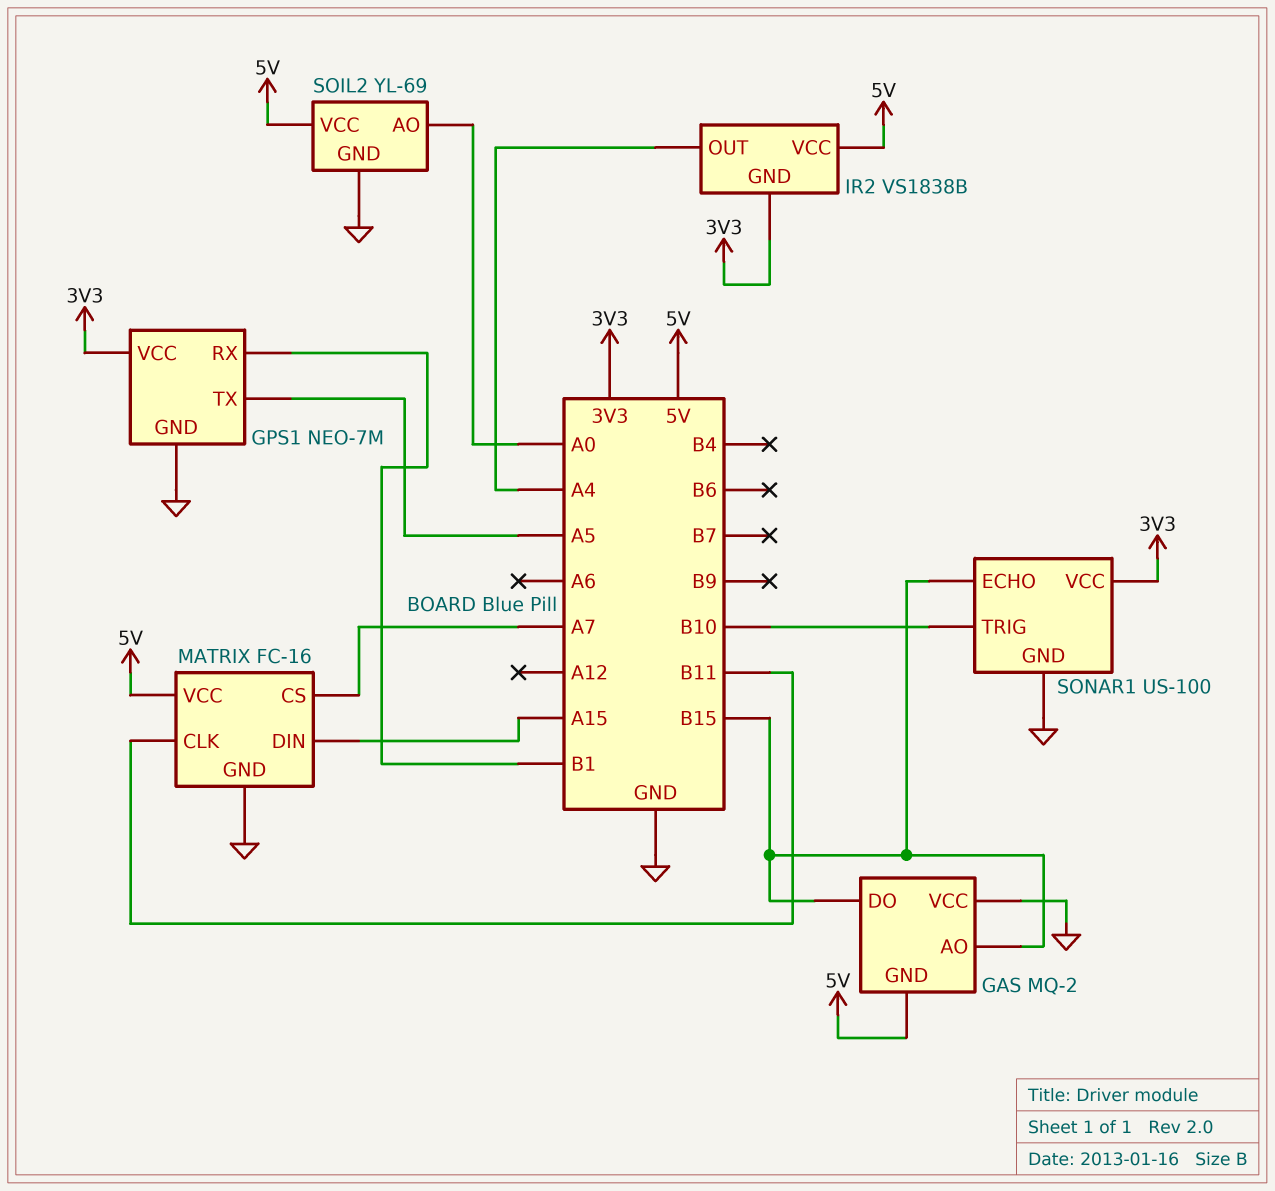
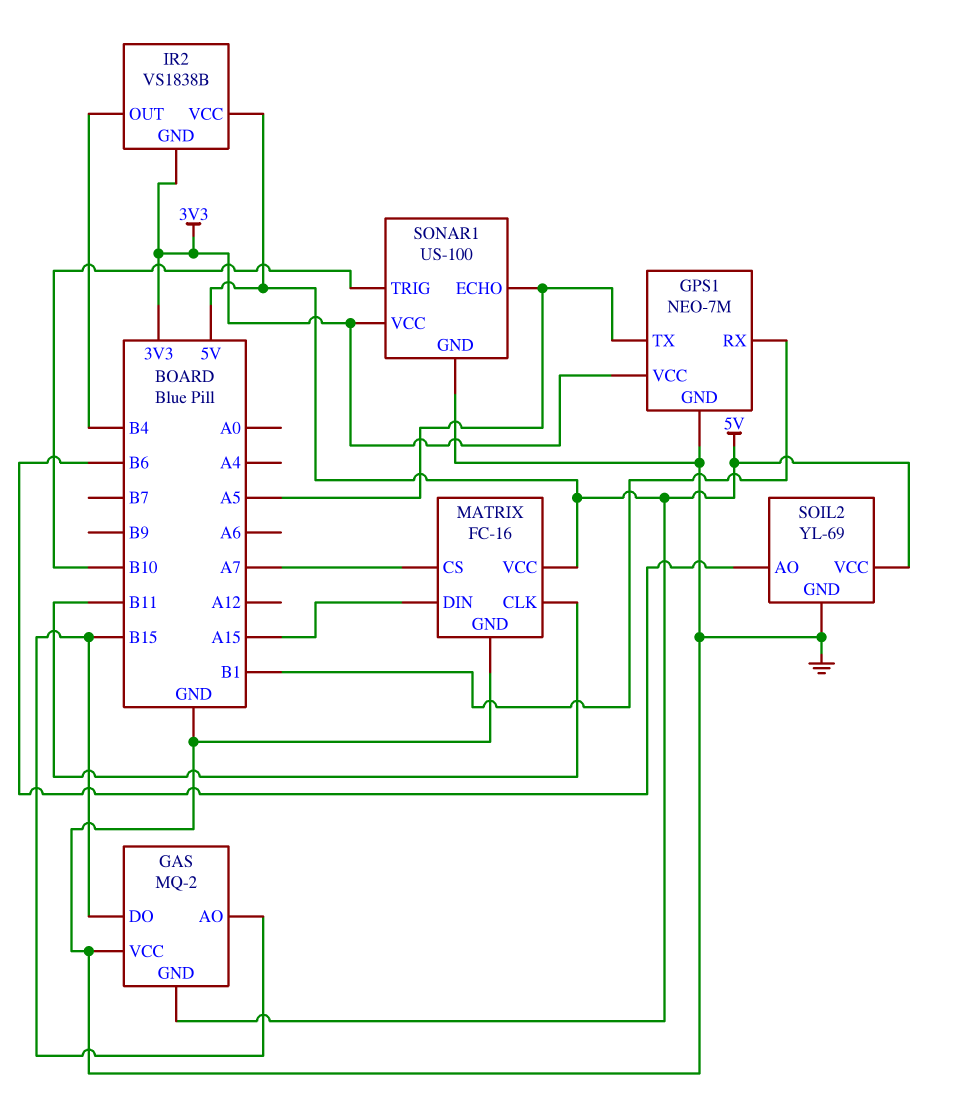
IR2 pin OUT: A4 -> B4
SOIL2 pin AO: A0 -> B6
SONAR1 pin ECHO: B15 -> A5

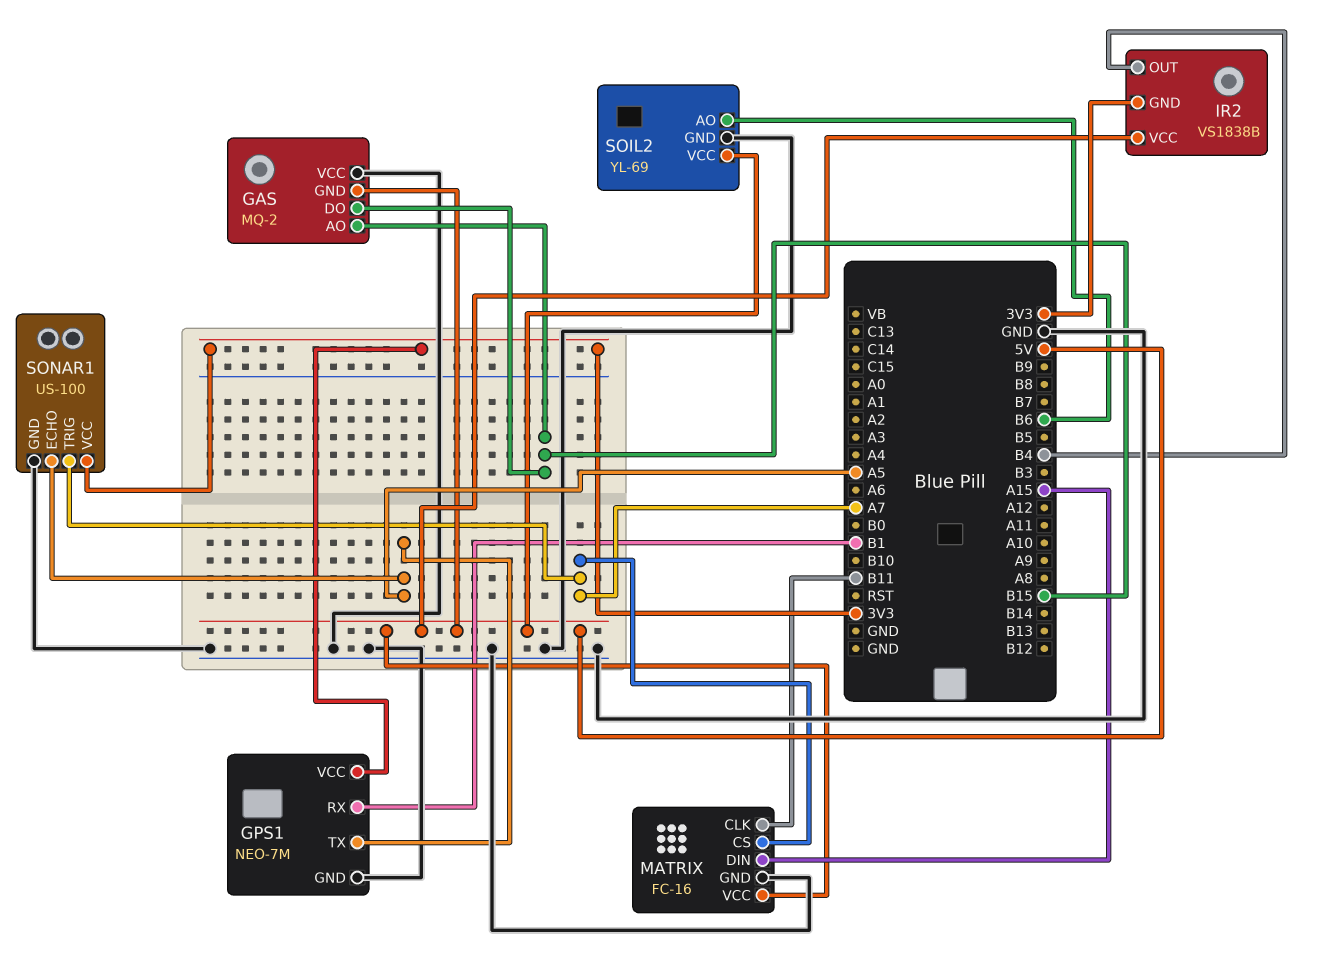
SONAR1 pin TRIG: B10 -> A7

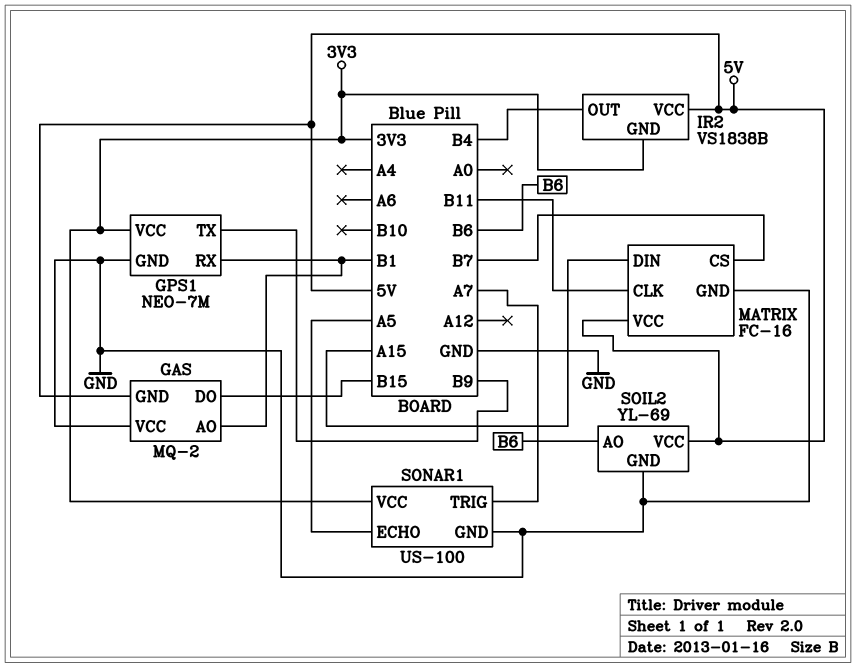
GAS pin AO: B15 -> B1
GPS1 pin TX: A5 -> B9
MATRIX pin CS: A7 -> B7

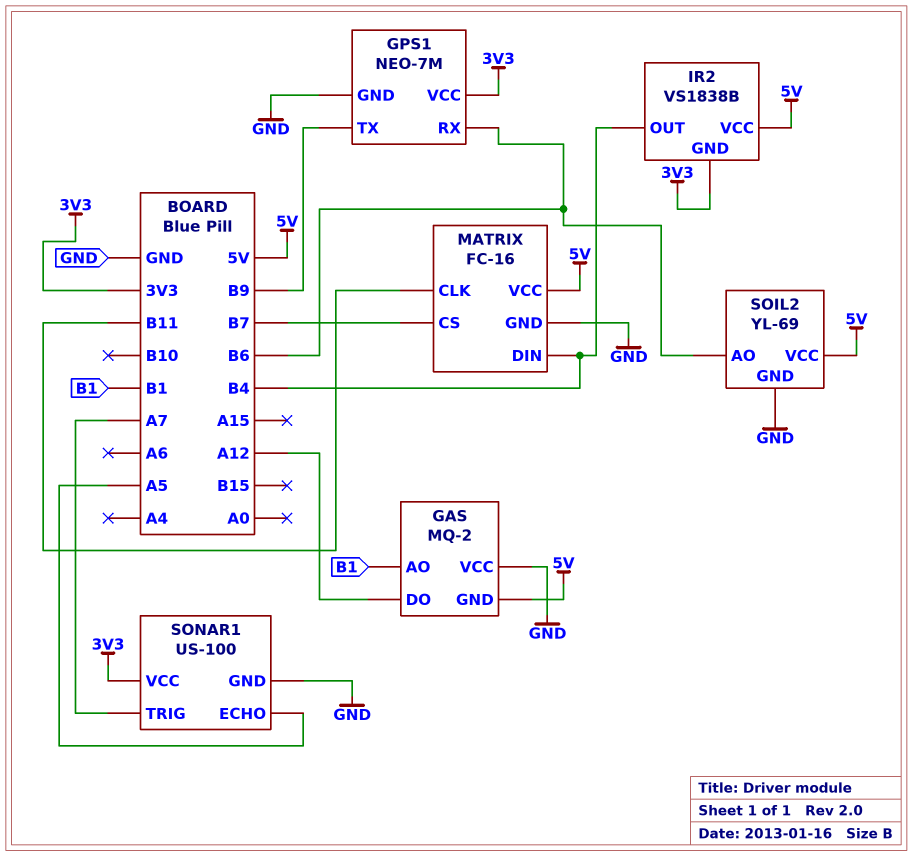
GAS pin DO: B15 -> A12
GPS1 pin RX: B1 -> B6
MATRIX pin DIN: A15 -> B4

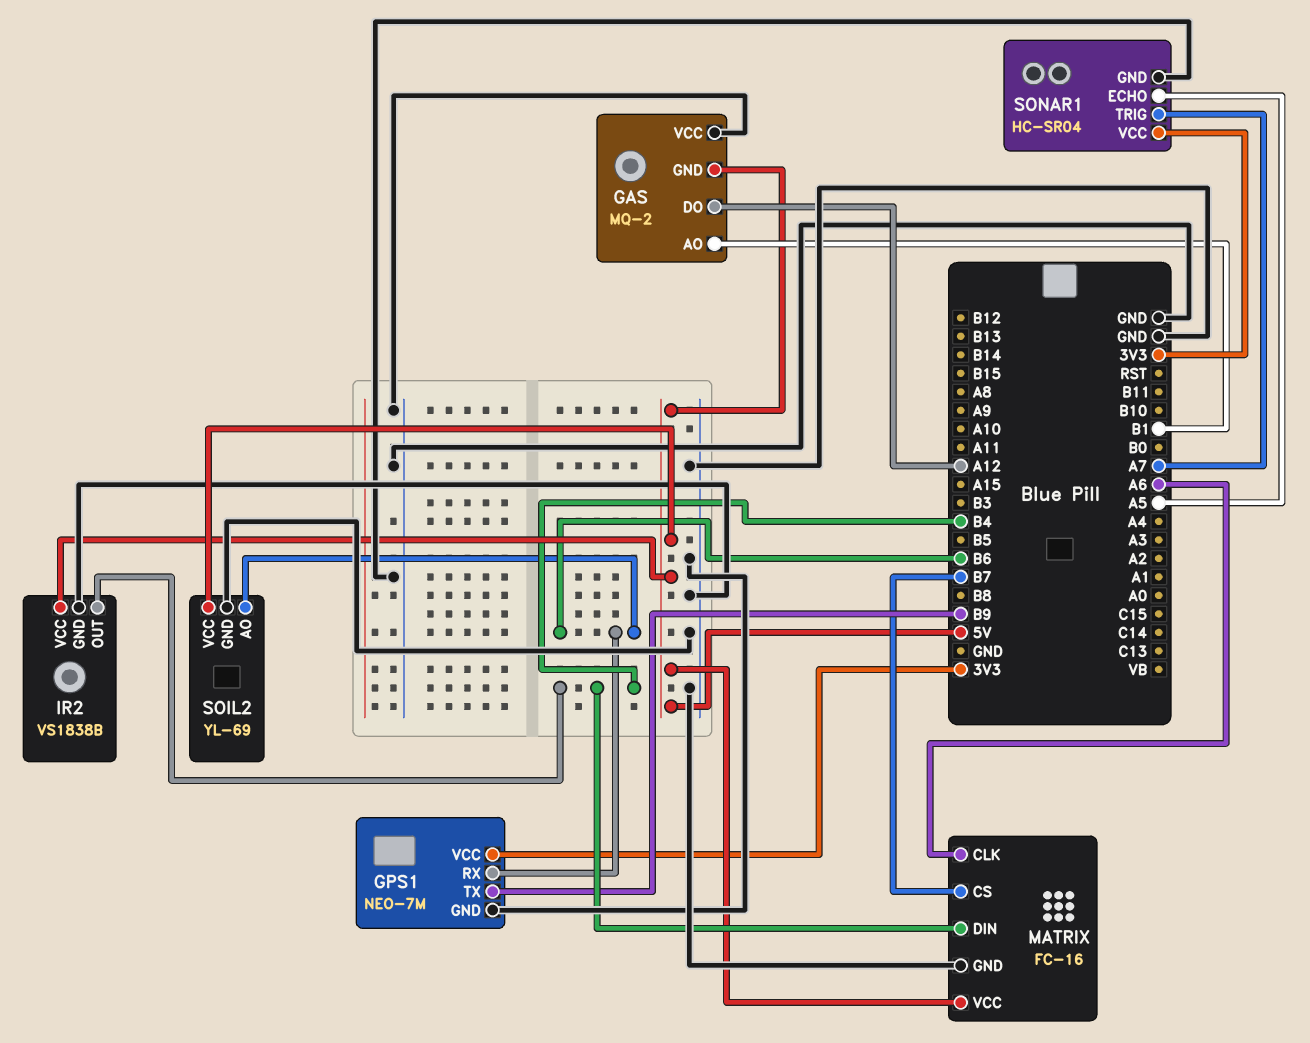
IR2 pin GND: 3V3 -> GND
MATRIX pin CLK: B11 -> A6
SONAR1: US-100 -> HC-SR04

